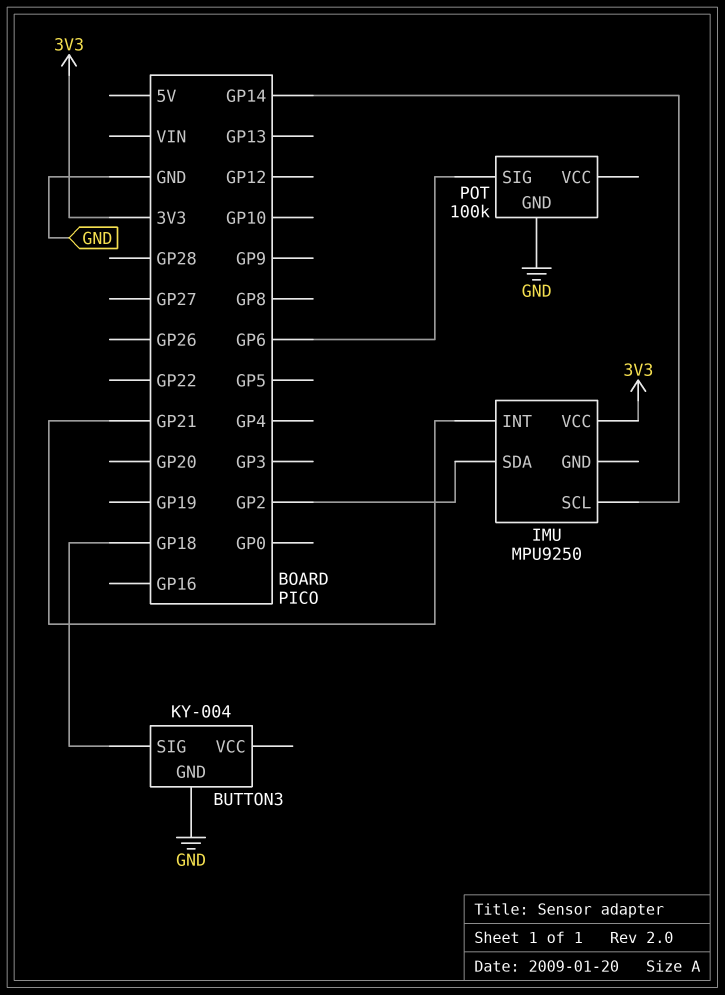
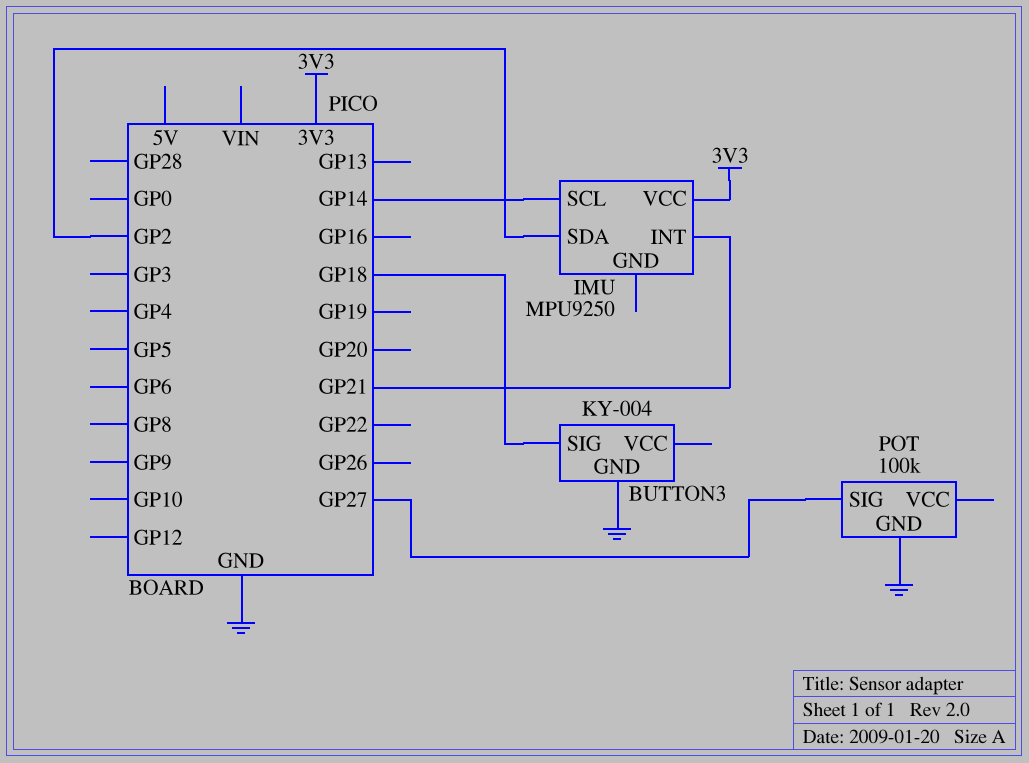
POT pin SIG: GP6 -> GP27

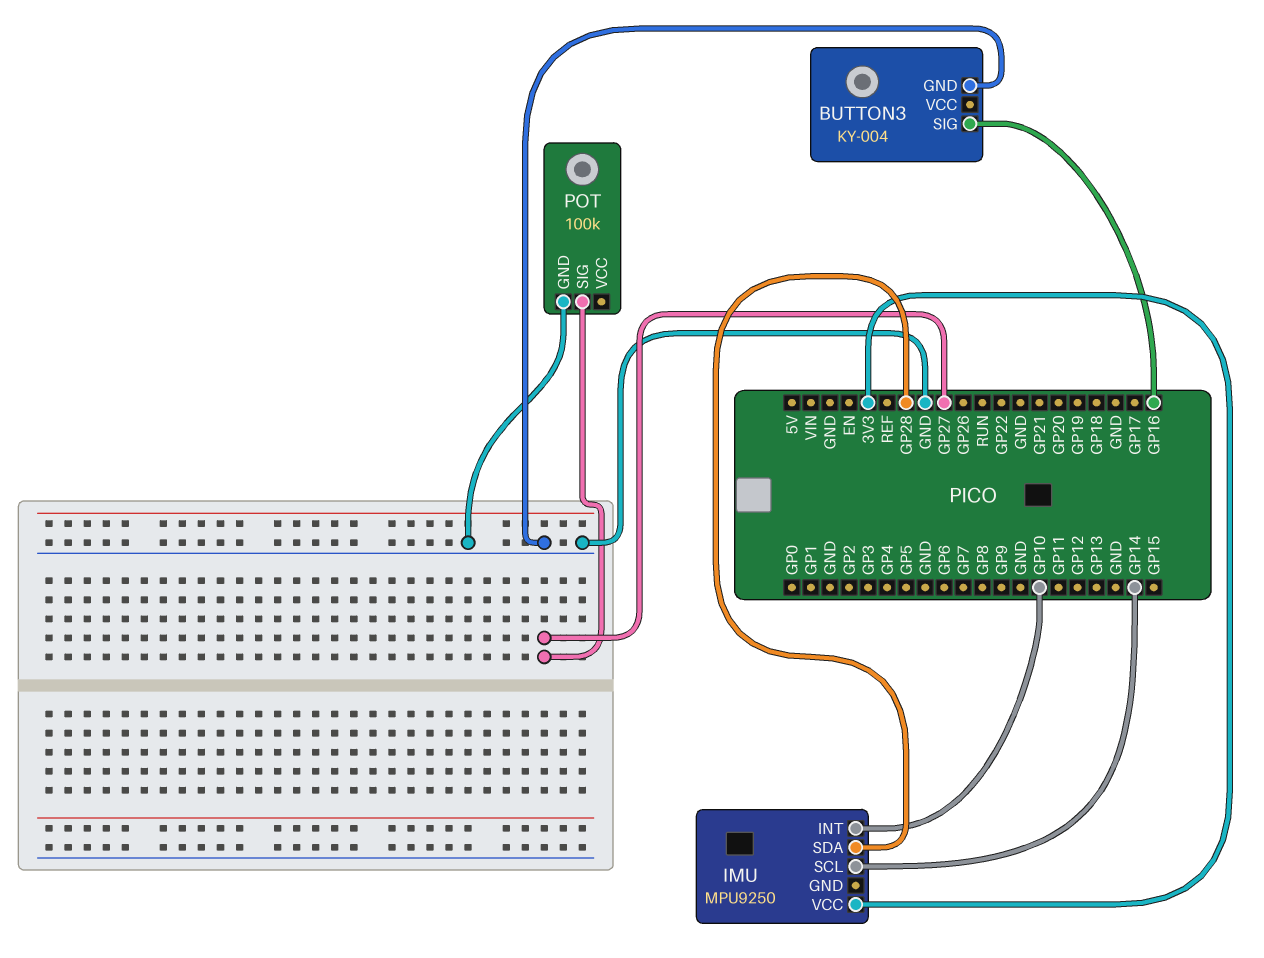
BUTTON3 pin SIG: GP18 -> GP16
IMU pin INT: GP21 -> GP10
IMU pin SDA: GP2 -> GP28

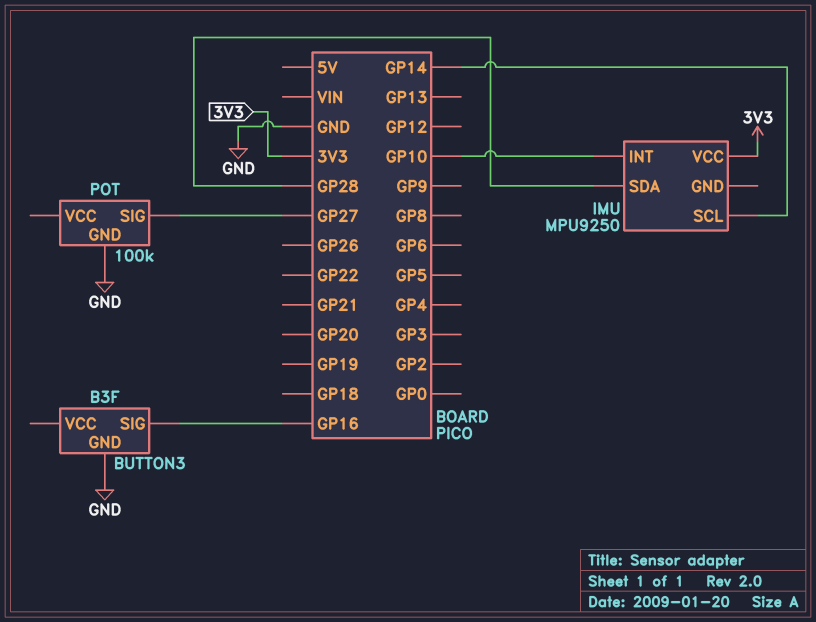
BUTTON3: KY-004 -> B3F

